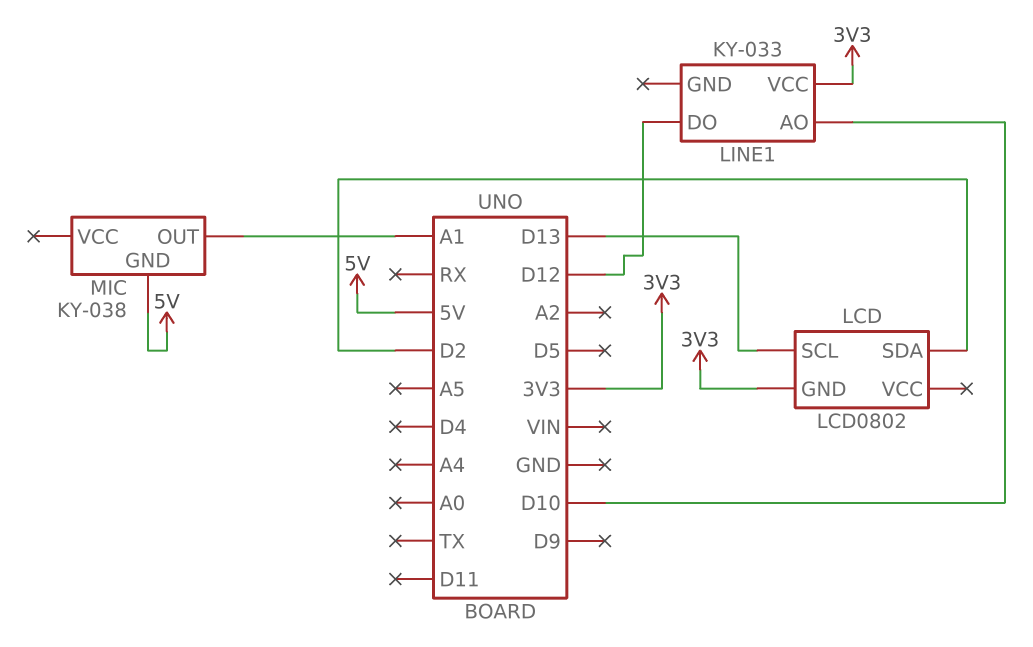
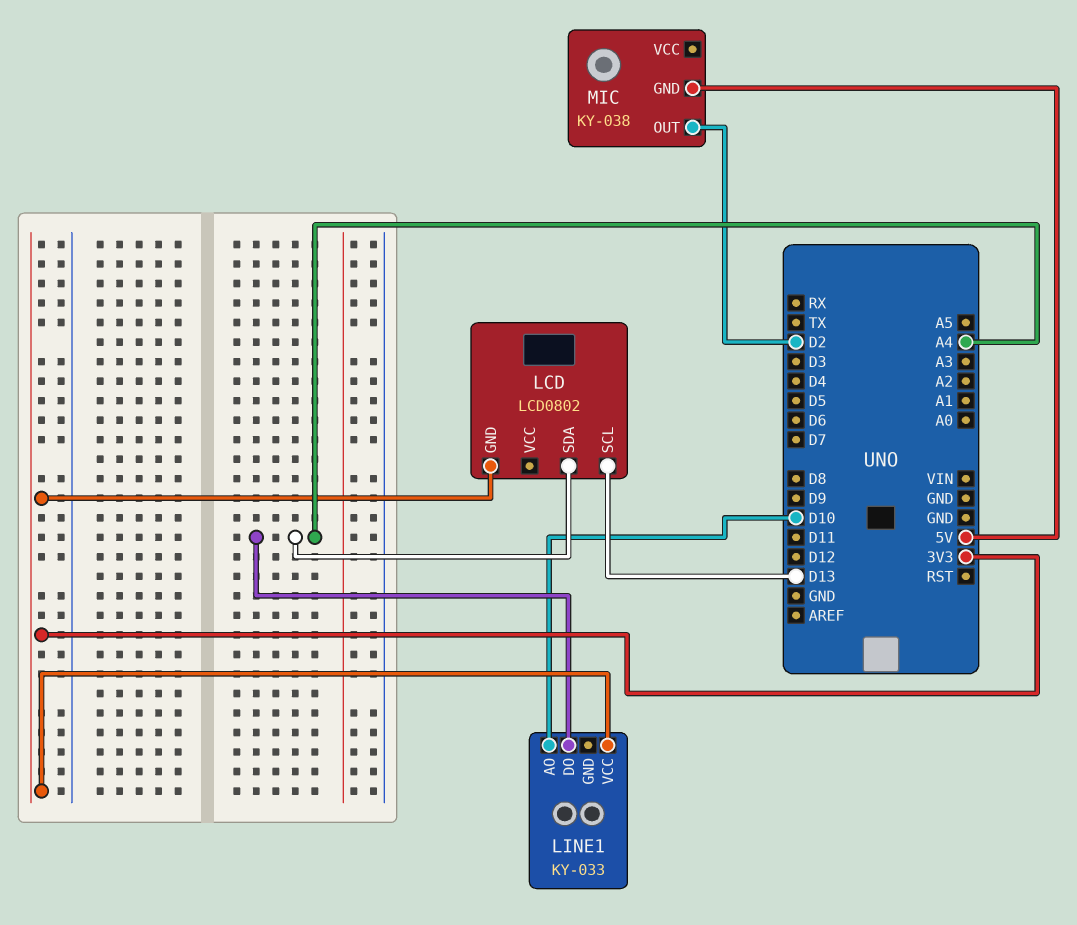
LCD pin SDA: D2 -> A4
LINE1 pin DO: D12 -> A4
MIC pin OUT: A1 -> D2

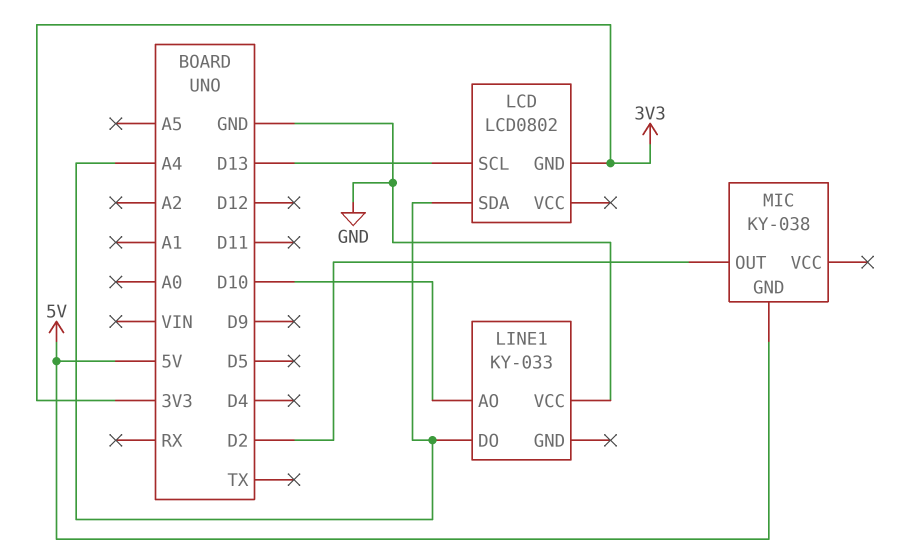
LINE1 pin VCC: 3V3 -> GND

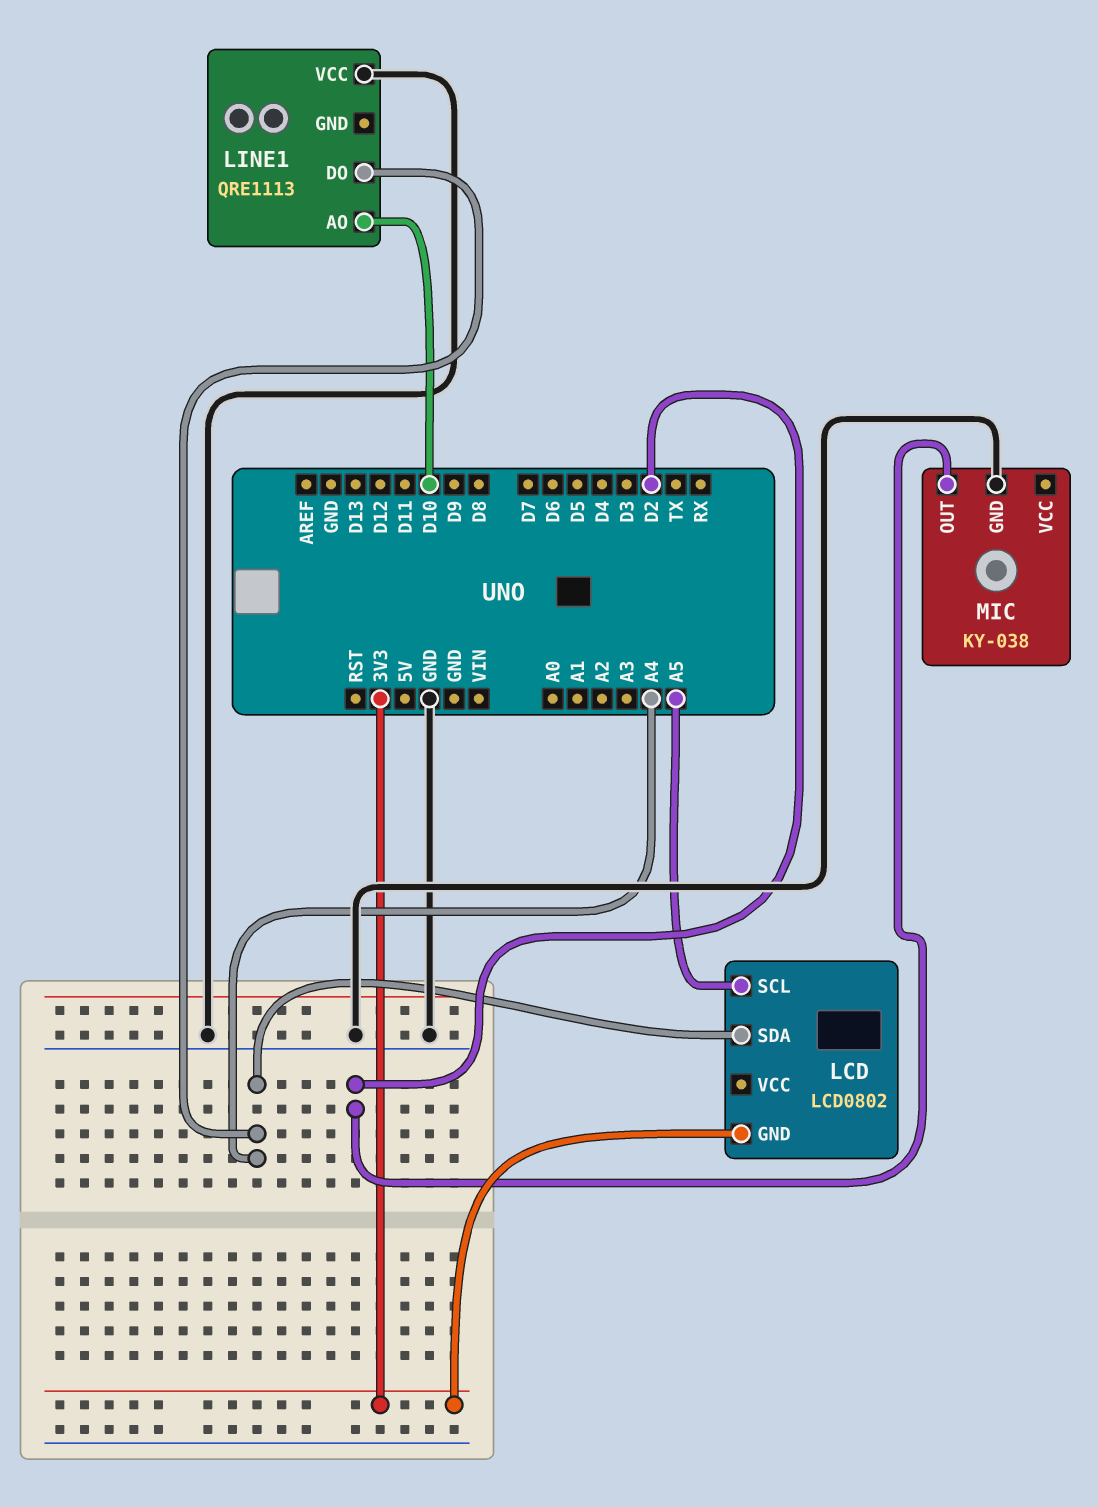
LCD pin SCL: D13 -> A5
LINE1: KY-033 -> QRE1113
MIC pin GND: 5V -> GND

